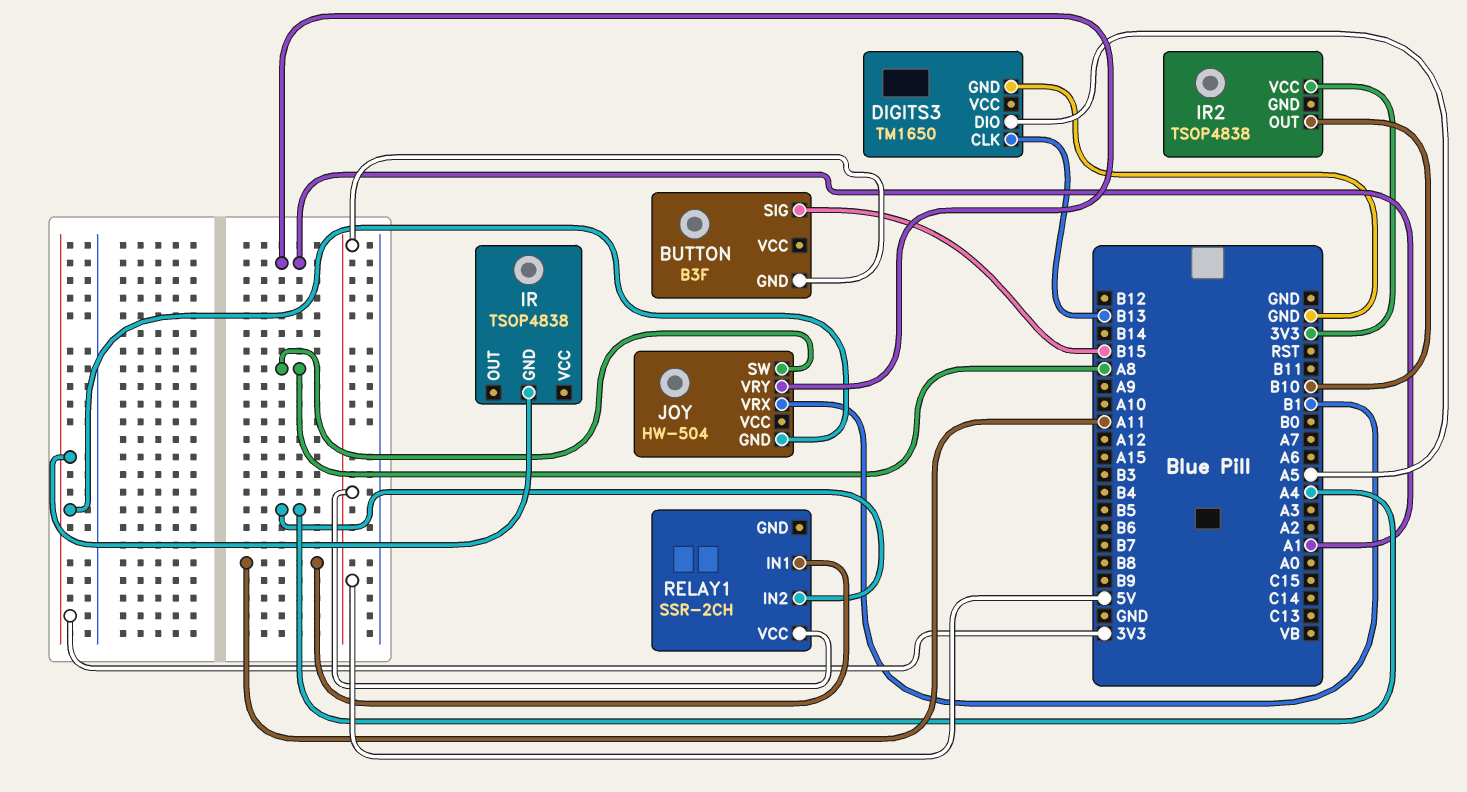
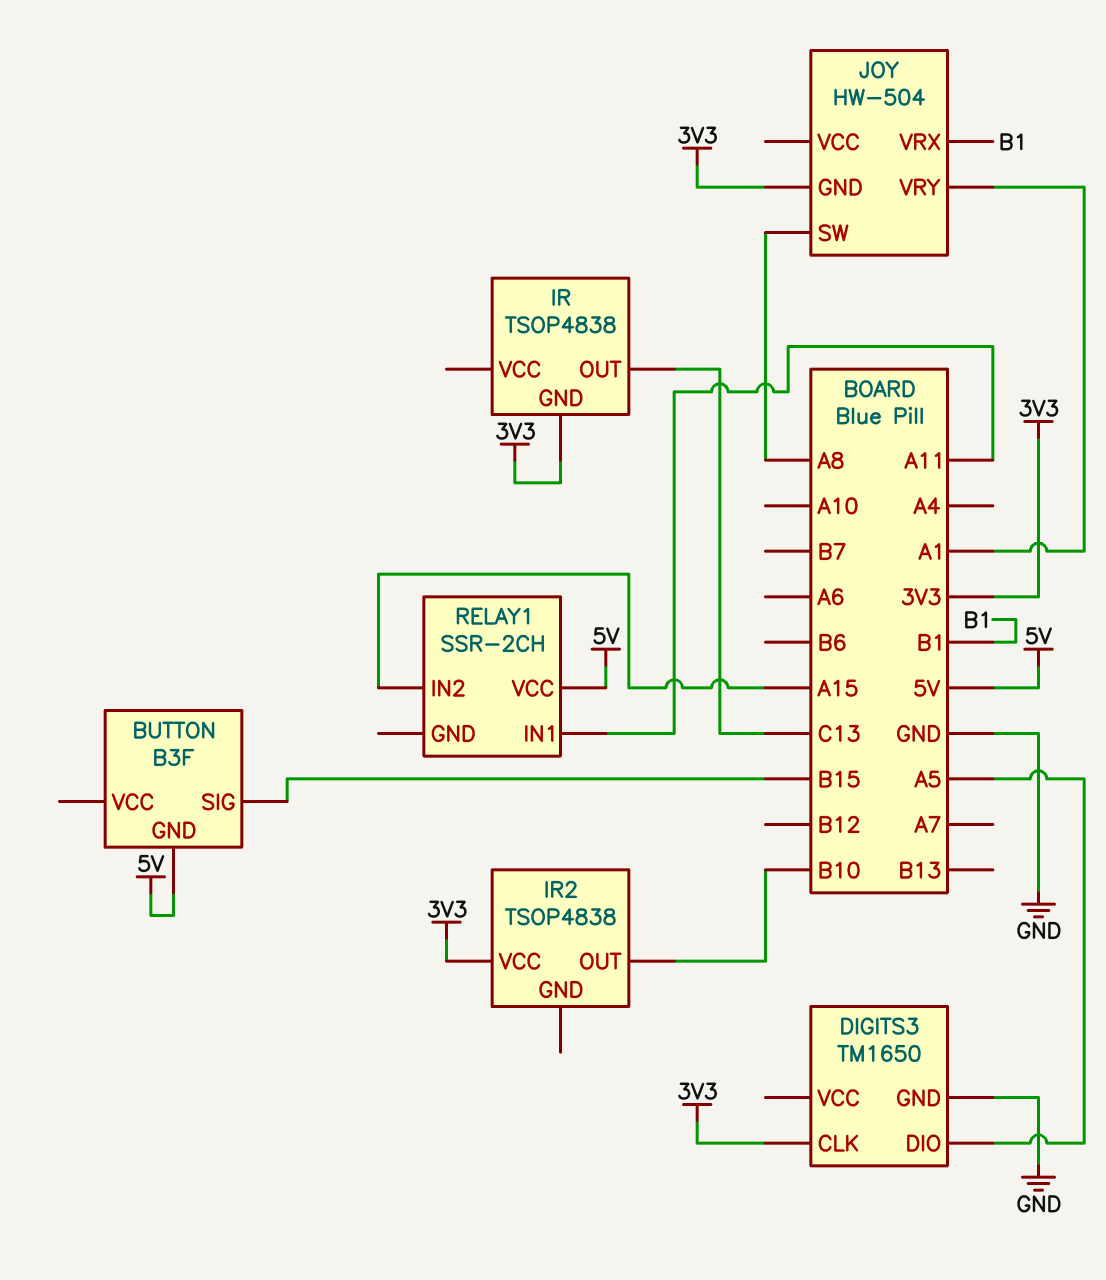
DIGITS3 pin CLK: B13 -> 3V3
IR pin OUT: none -> C13
RELAY1 pin IN2: A4 -> A15

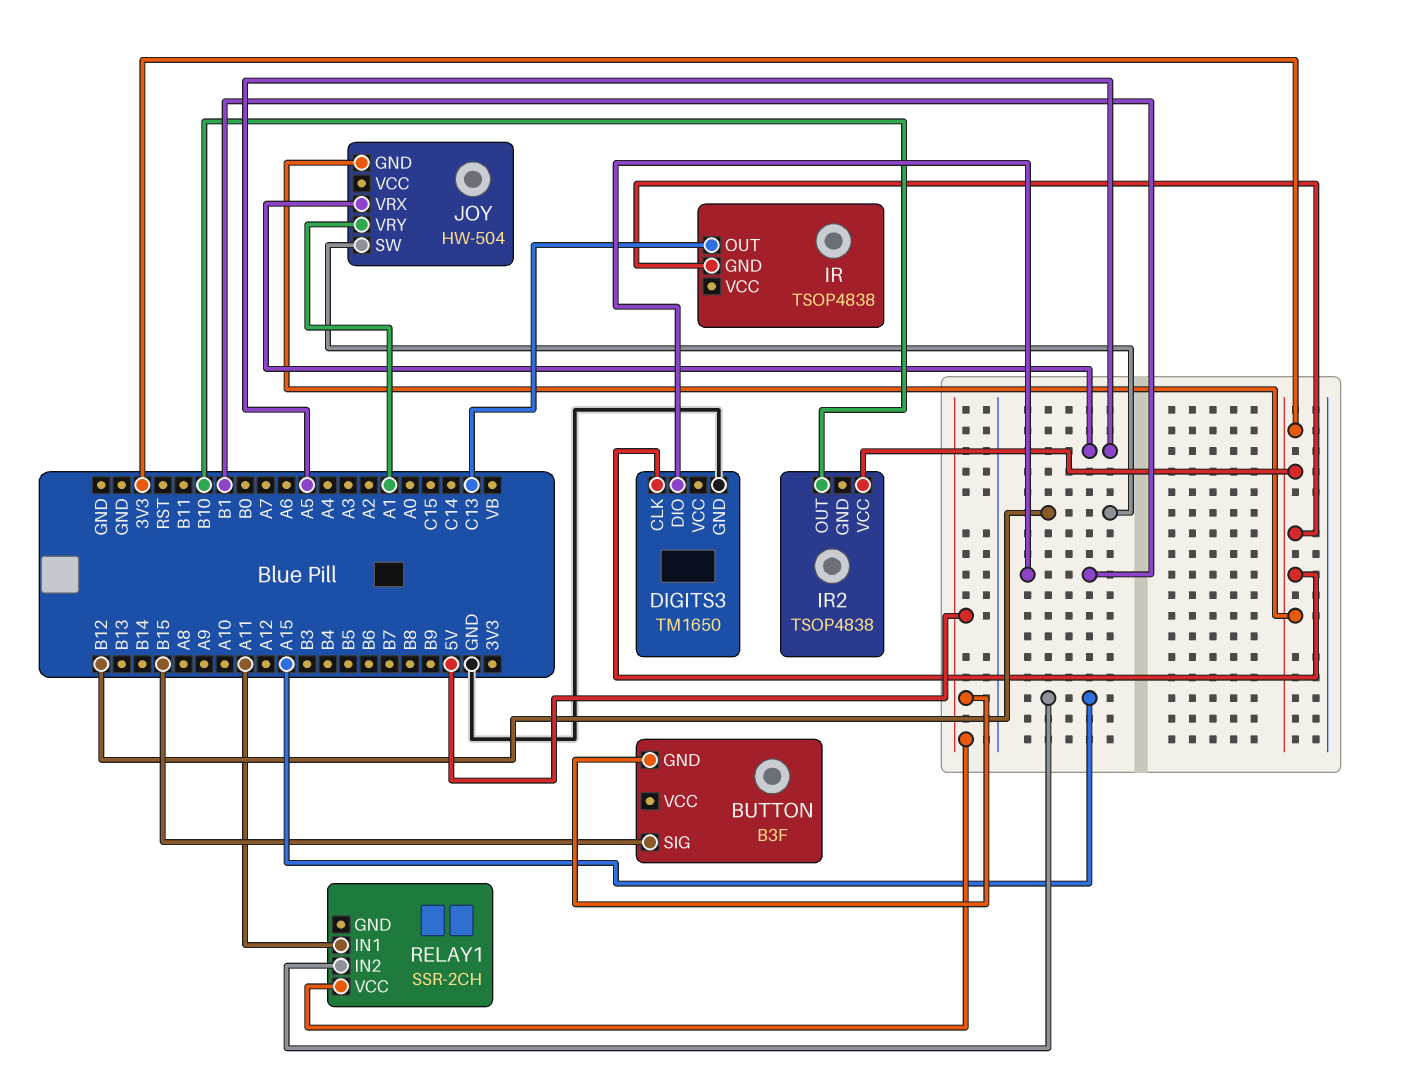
DIGITS3 pin DIO: A5 -> B1
JOY pin SW: A8 -> B12
JOY pin VRX: B1 -> A5

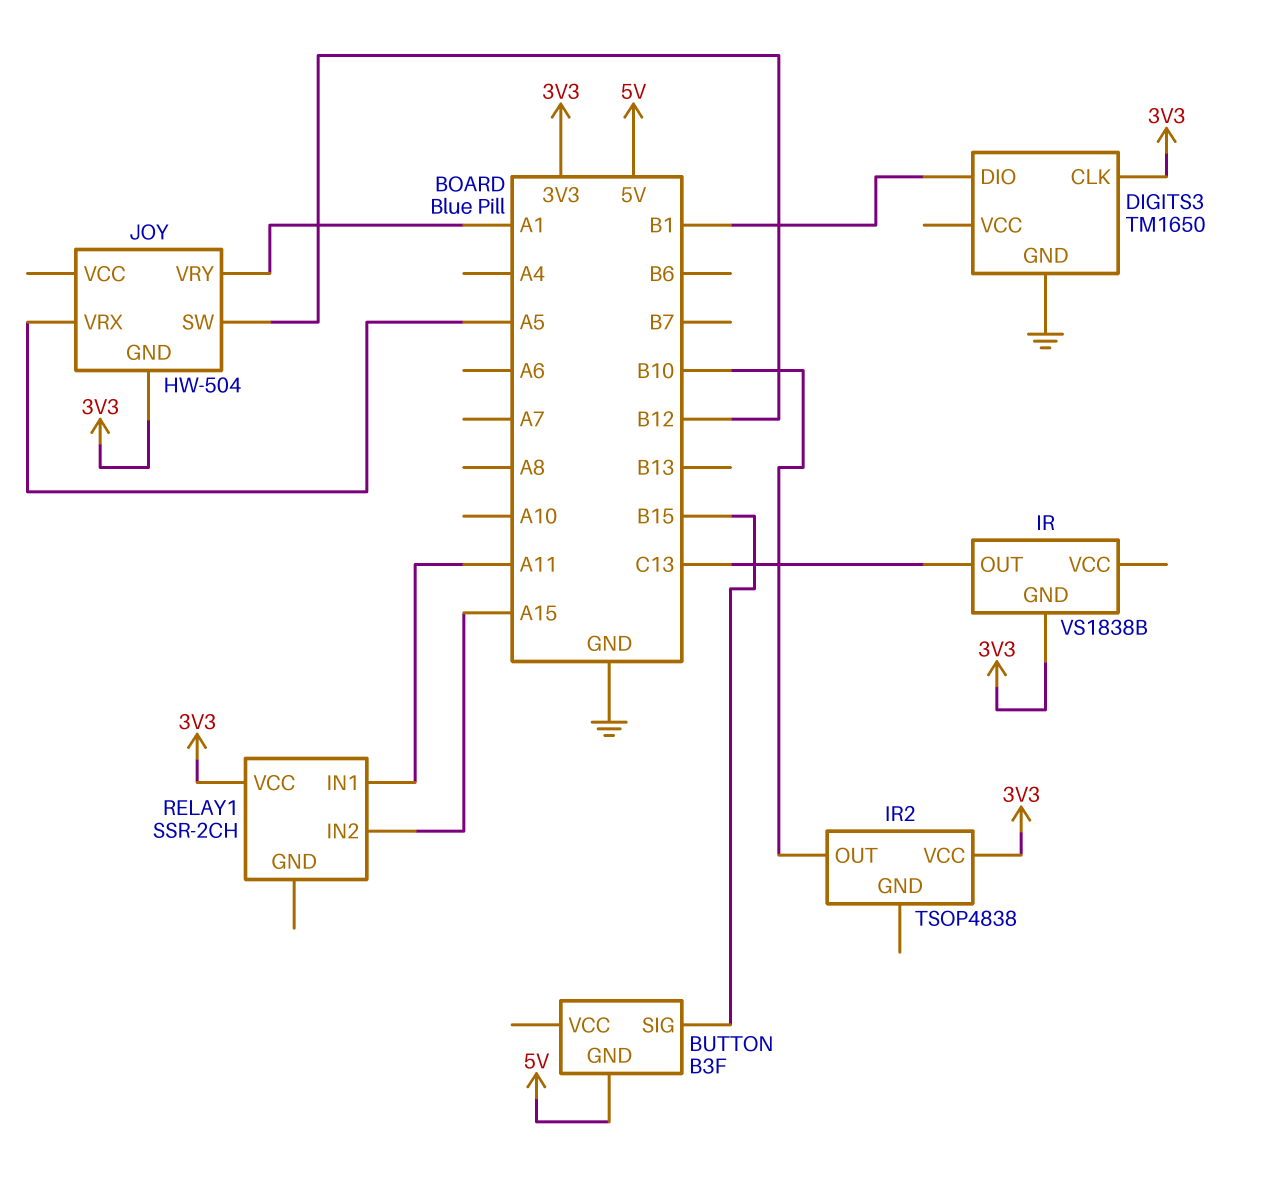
IR: TSOP4838 -> VS1838B
RELAY1 pin VCC: 5V -> 3V3

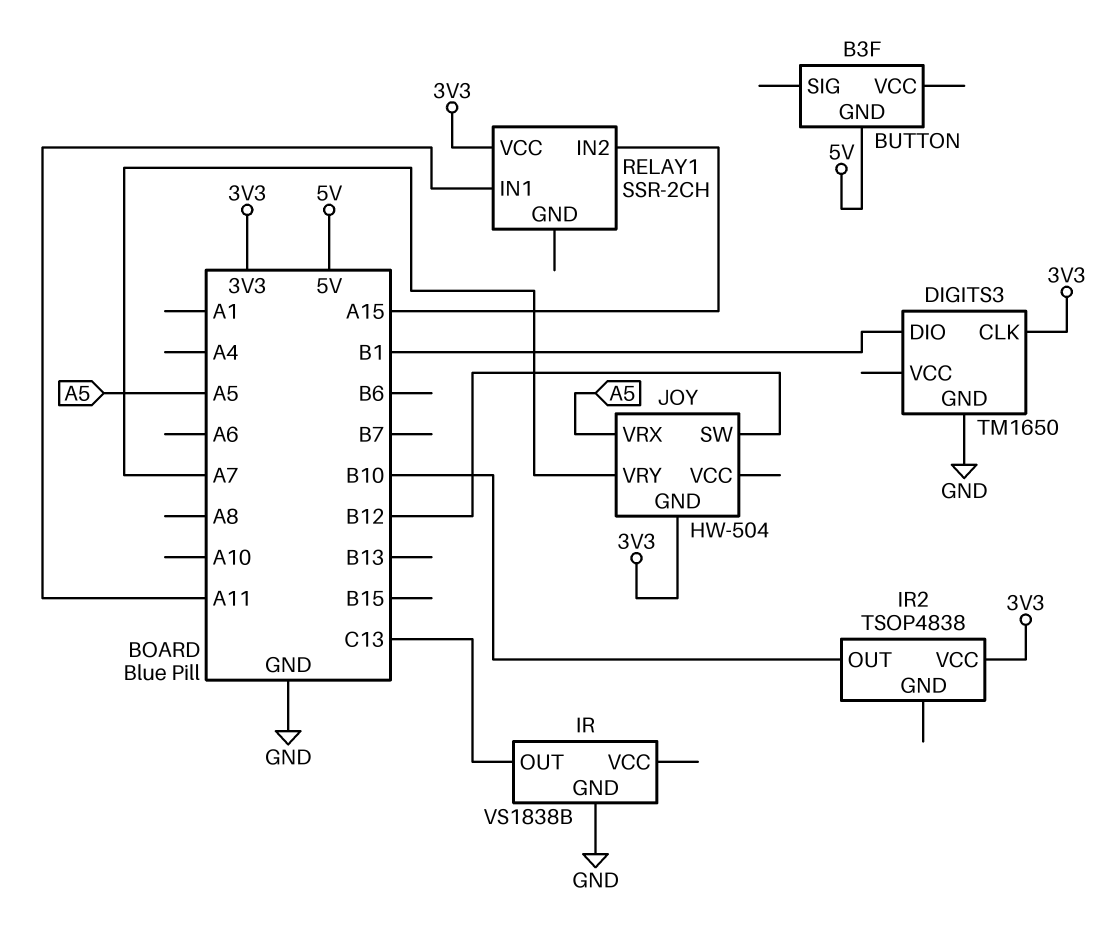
BUTTON pin SIG: B15 -> none
IR pin GND: 3V3 -> GND
JOY pin VRY: A1 -> A7

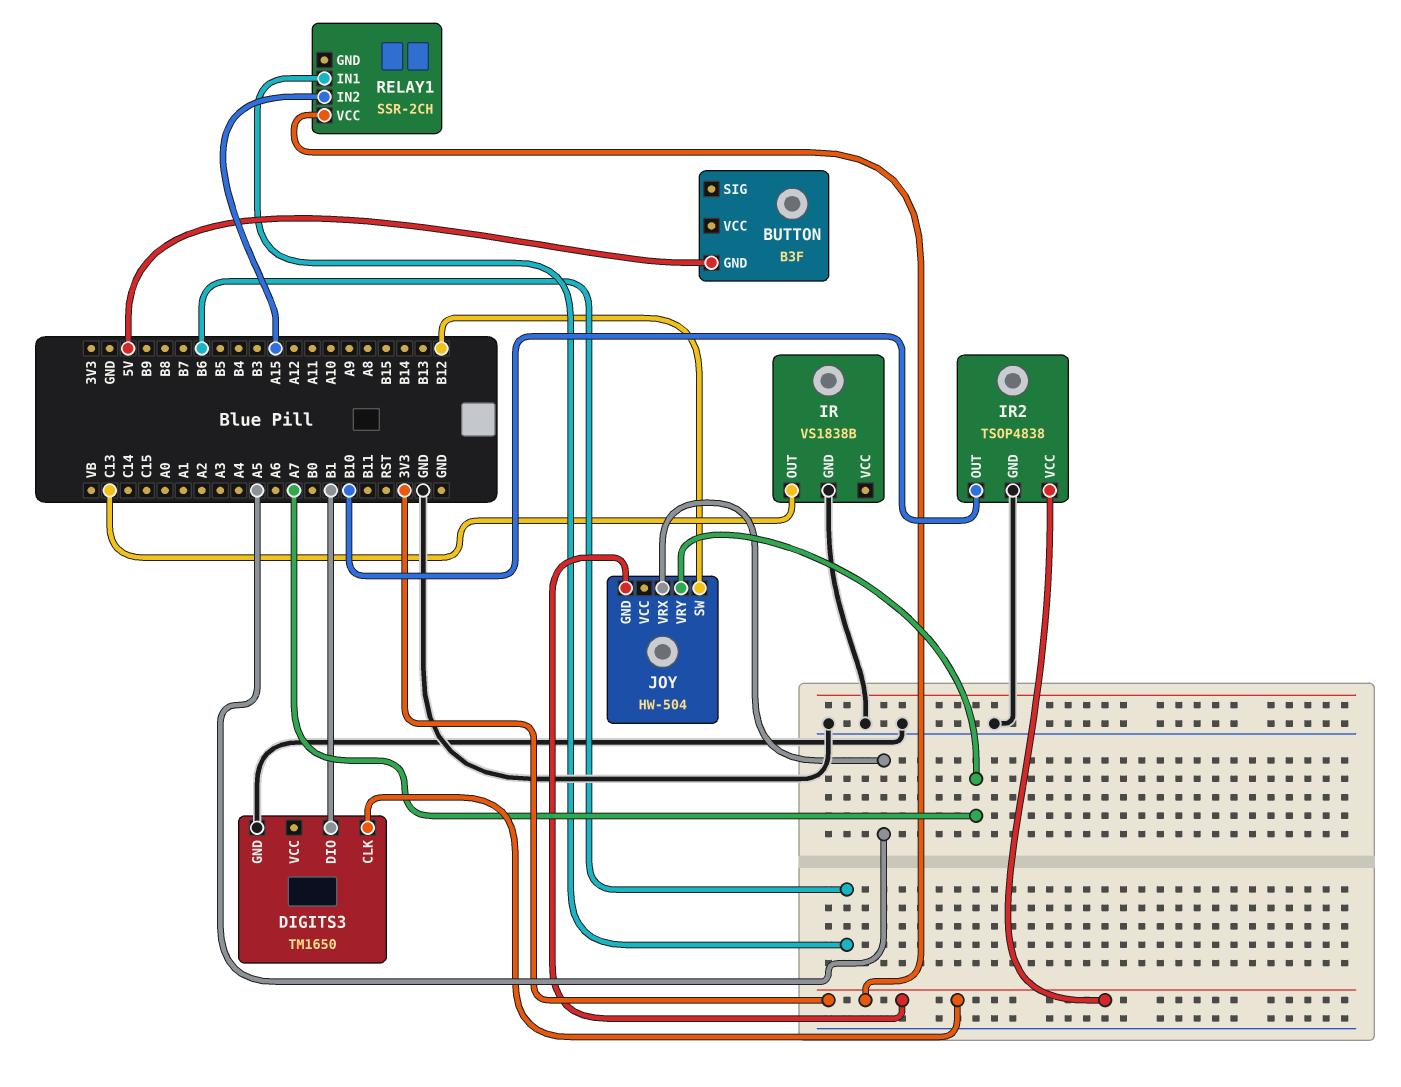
IR2 pin GND: none -> GND
RELAY1 pin IN1: A11 -> B6

